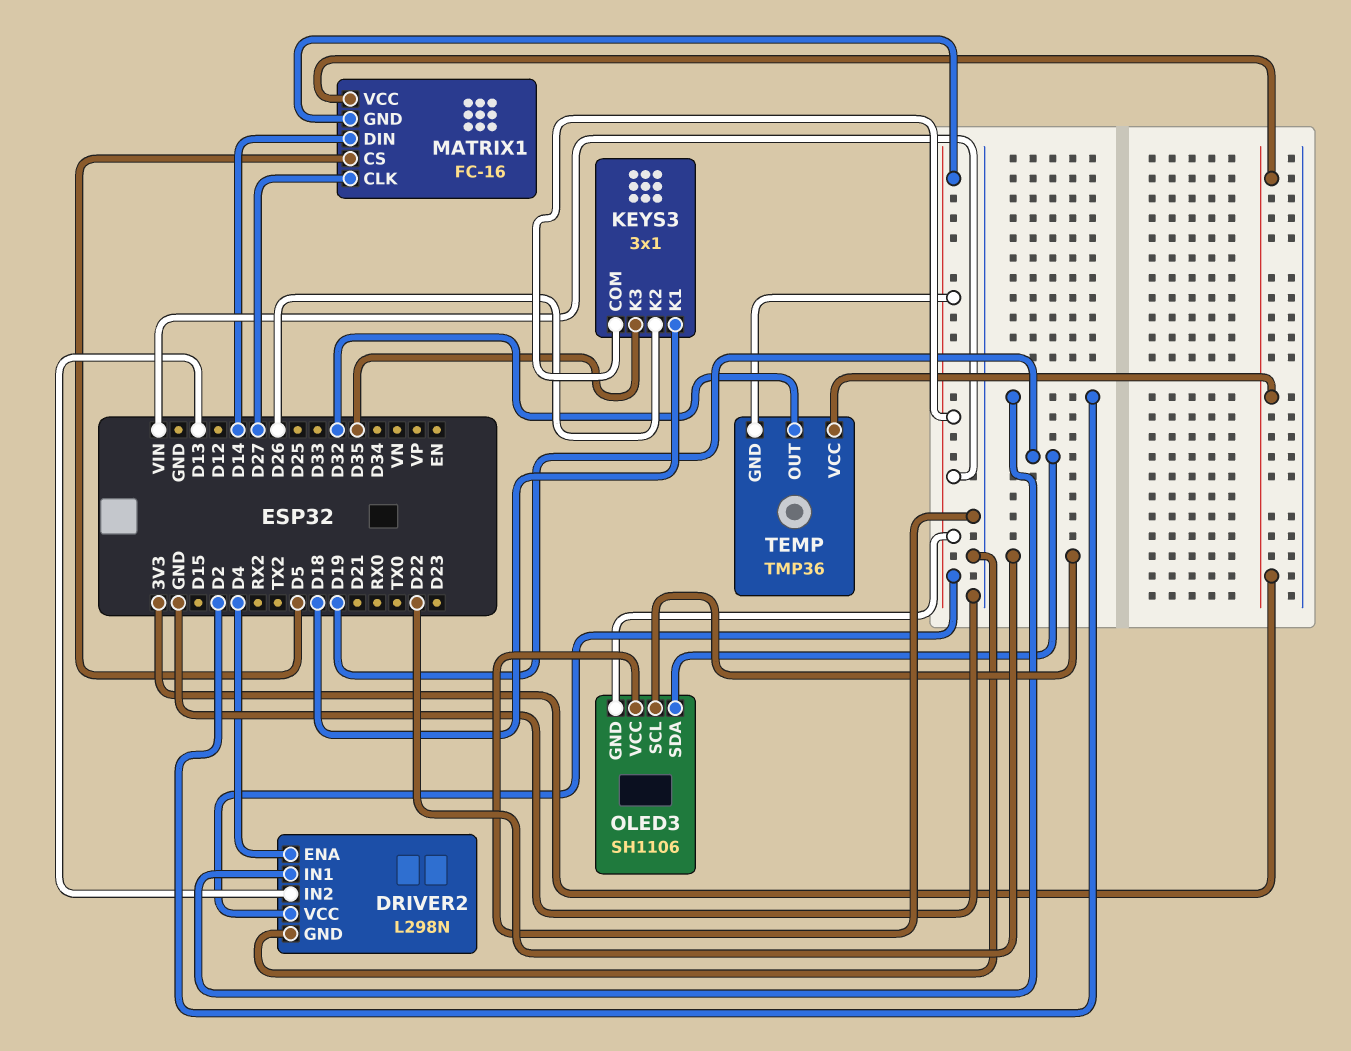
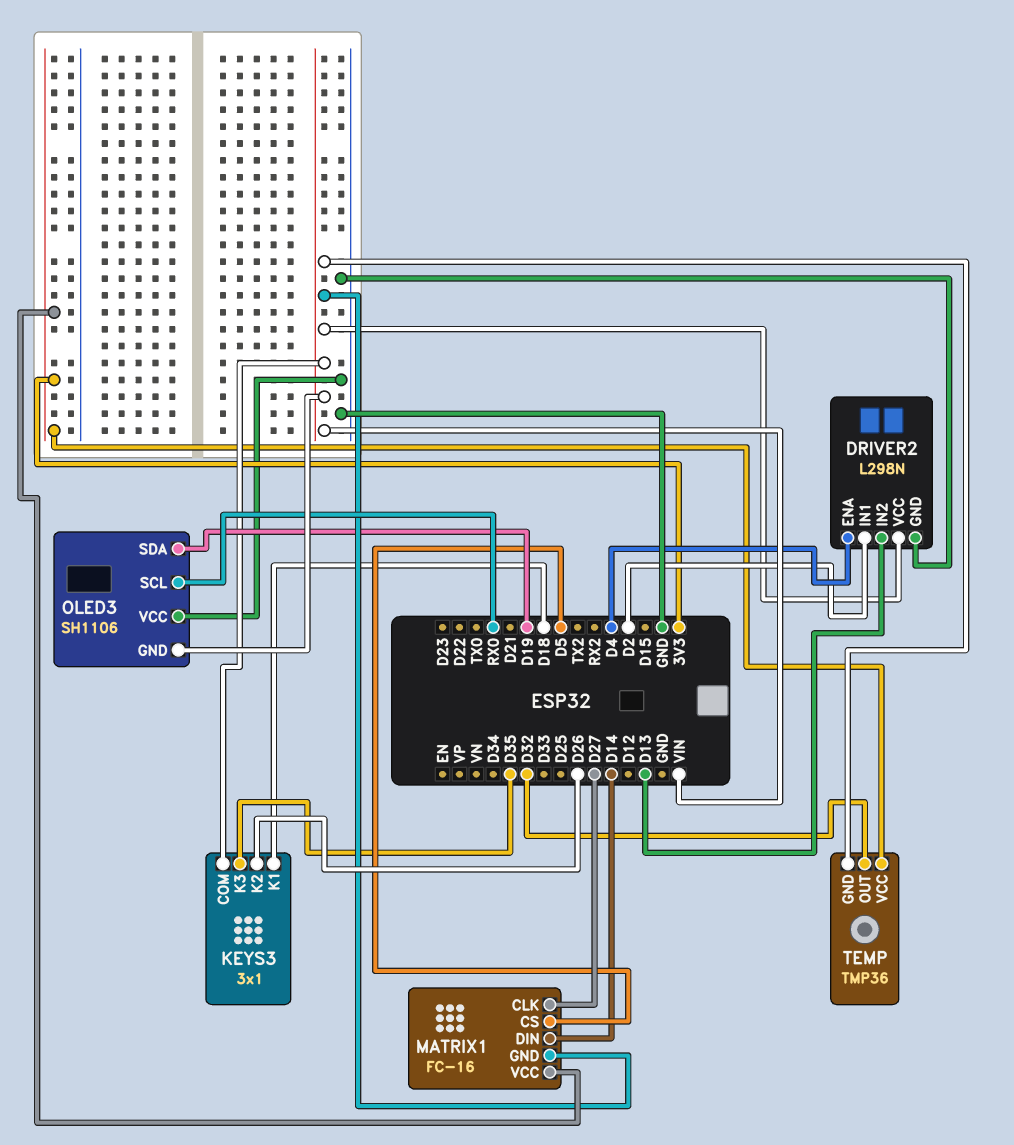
OLED3 pin SCL: D22 -> RX0

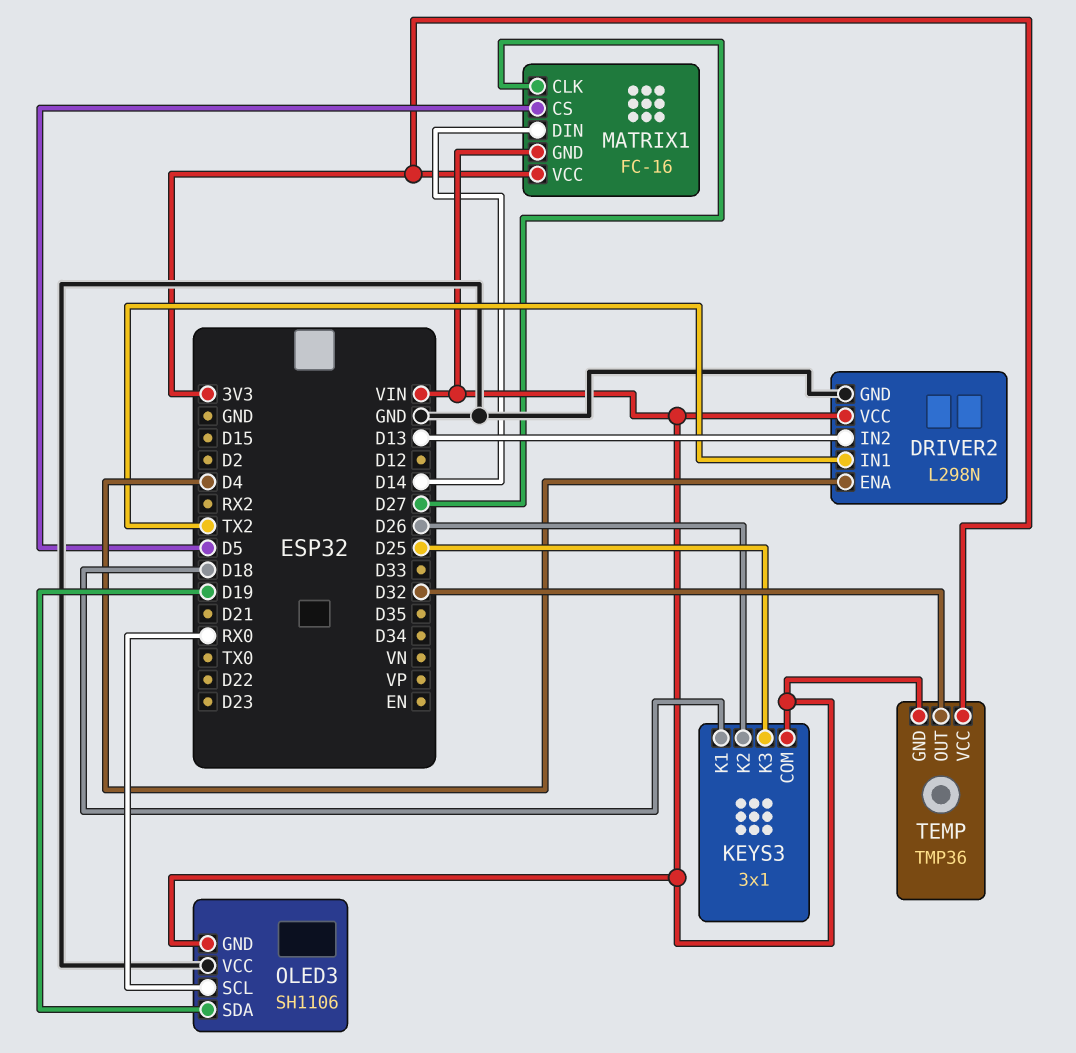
DRIVER2 pin IN1: D2 -> TX2
KEYS3 pin K3: D35 -> D25

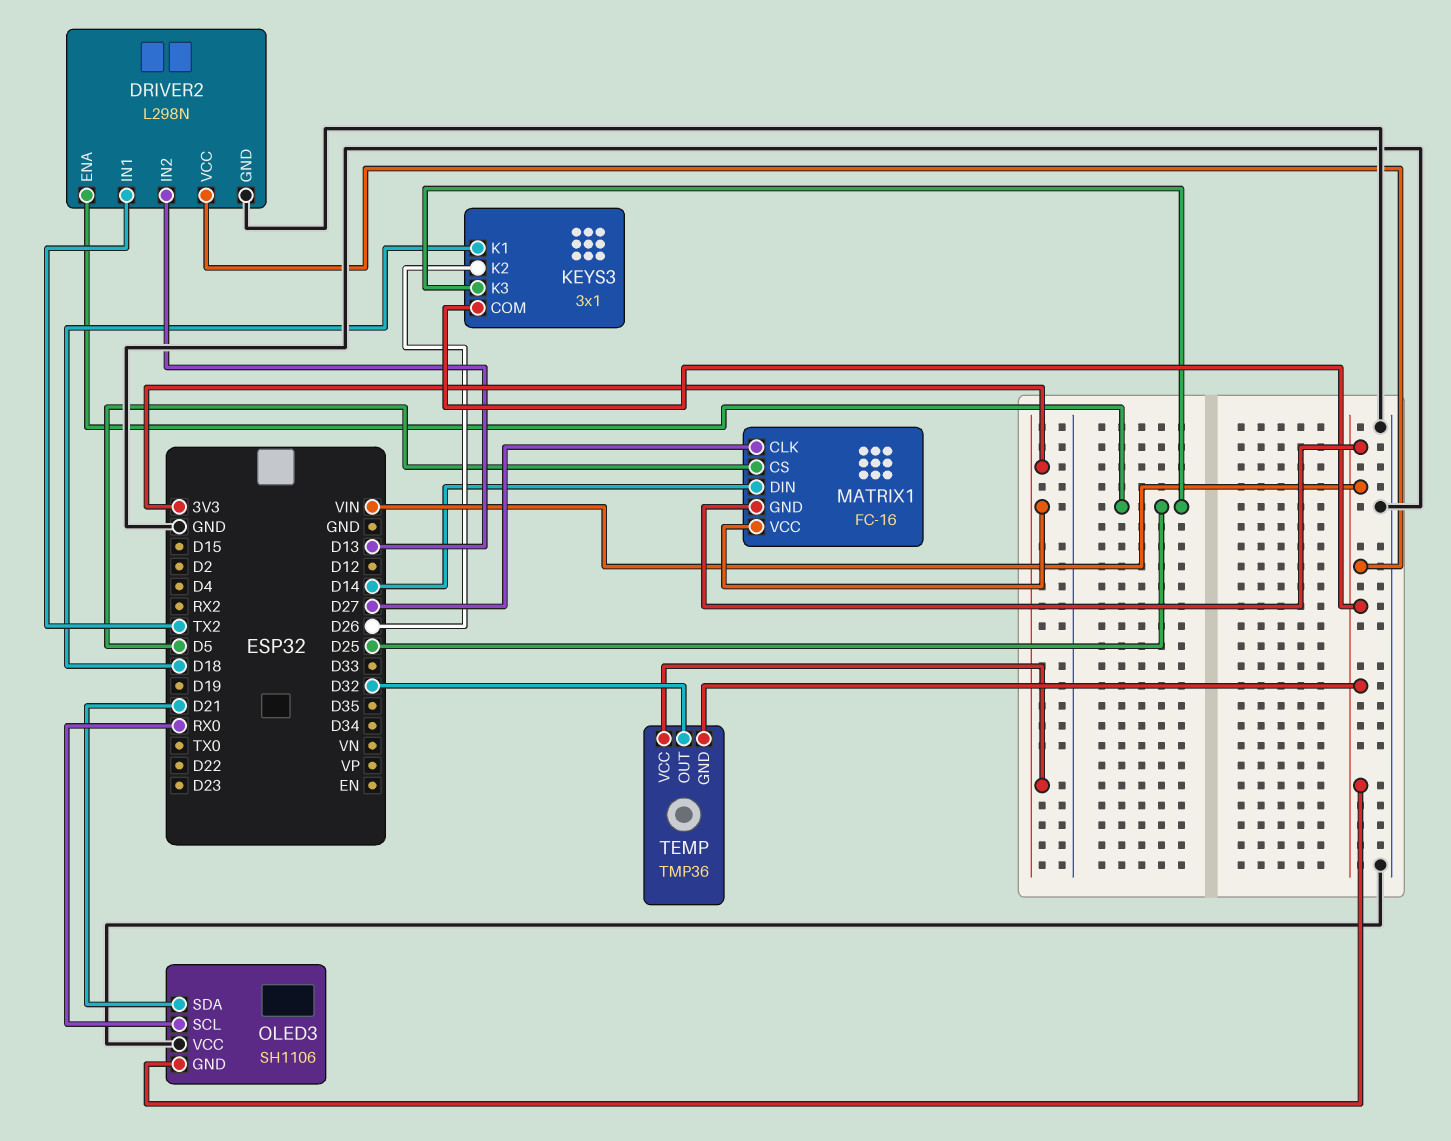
DRIVER2 pin ENA: D4 -> D25
OLED3 pin SDA: D19 -> D21

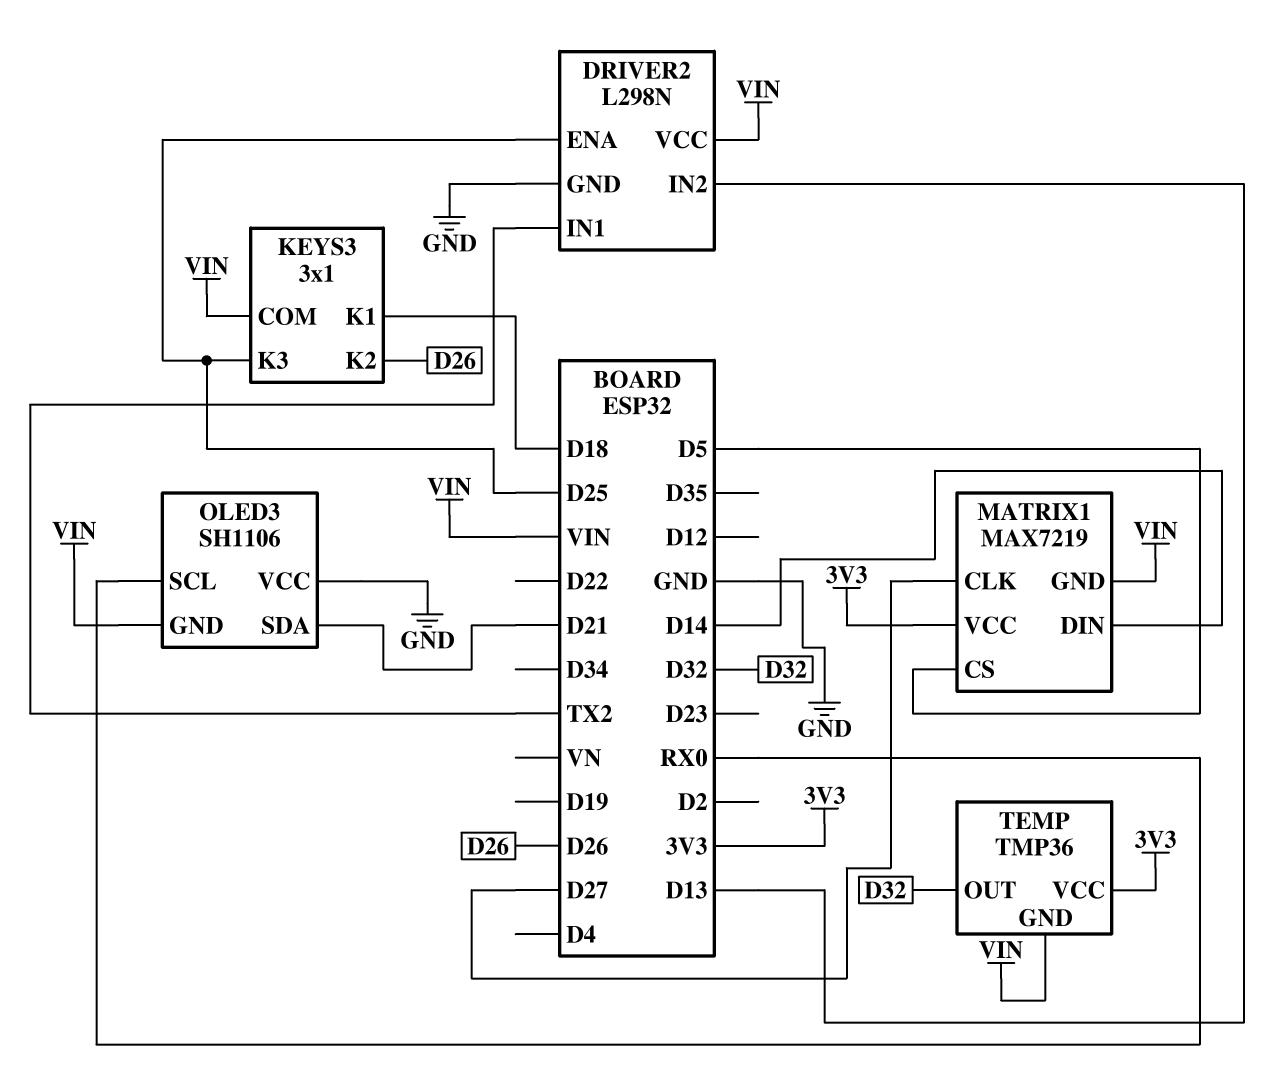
MATRIX1: FC-16 -> MAX7219

